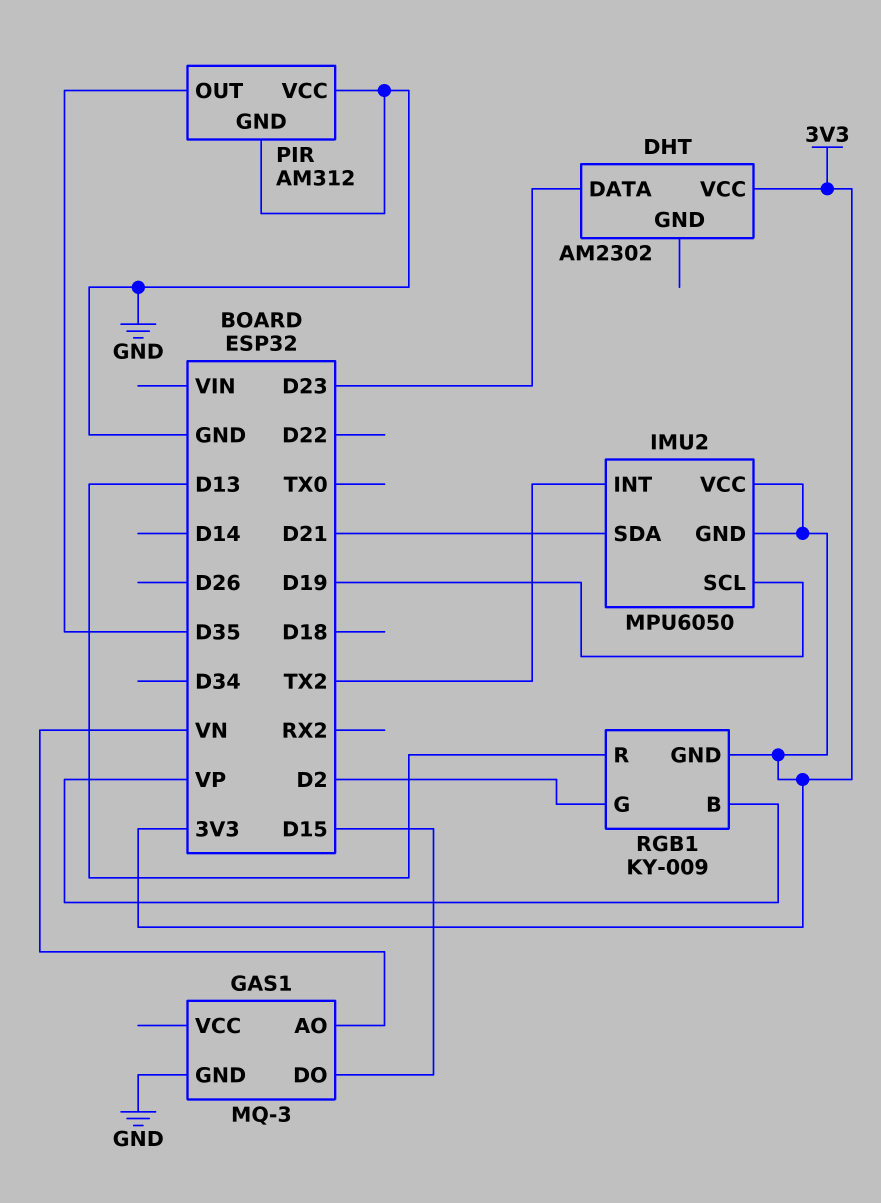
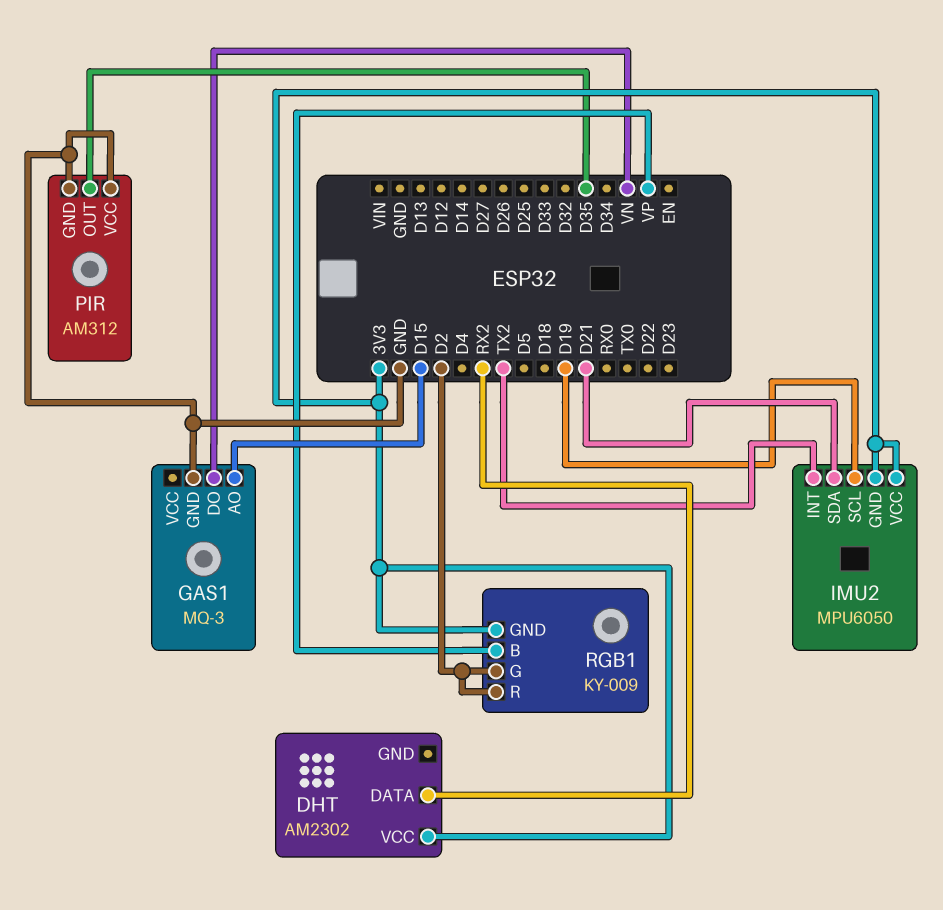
DHT pin DATA: D23 -> RX2
GAS1 pin AO: VN -> D15
GAS1 pin DO: D15 -> VN
RGB1 pin R: D13 -> D2

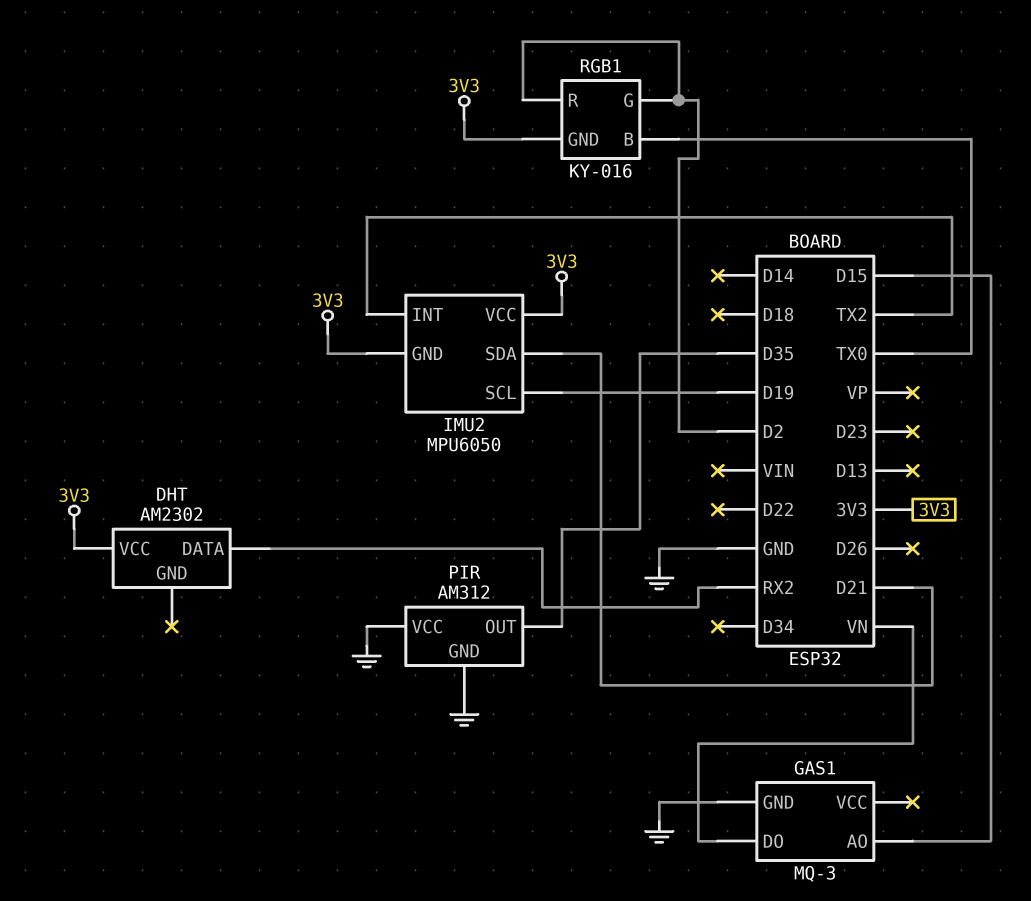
RGB1: KY-009 -> KY-016
RGB1 pin B: VP -> TX0

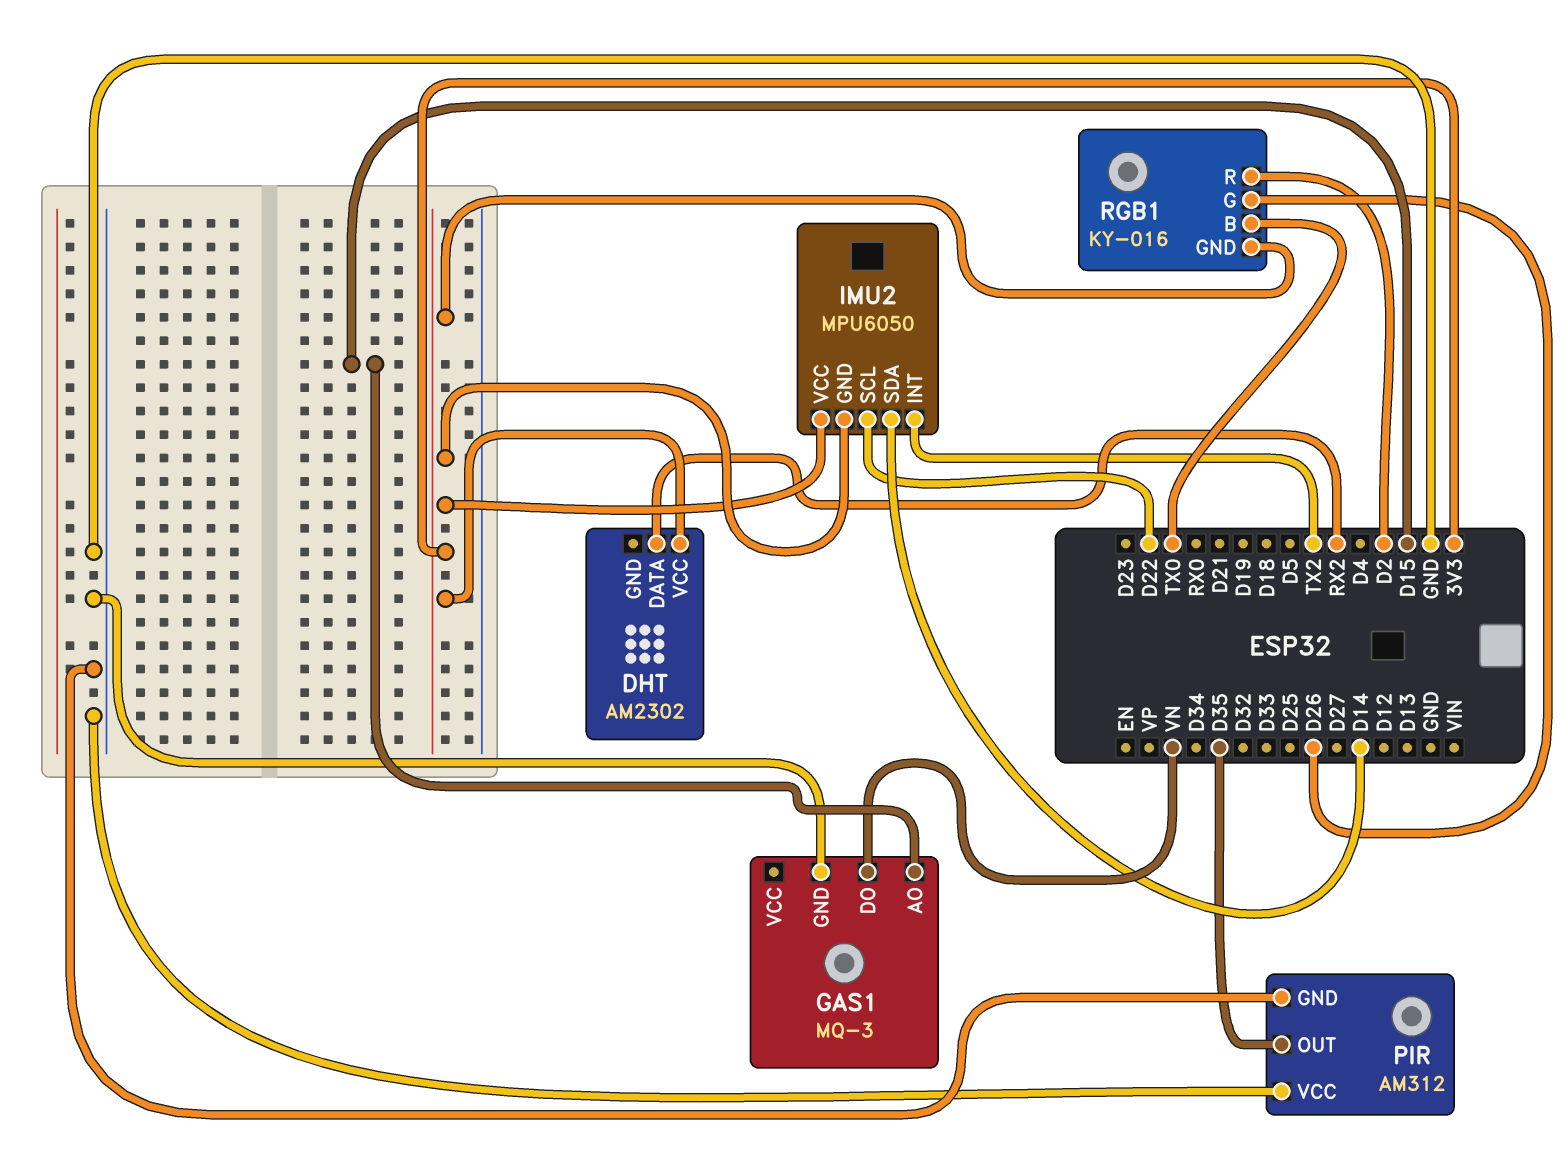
IMU2 pin SCL: D19 -> D22
IMU2 pin SDA: D21 -> D14
RGB1 pin G: D2 -> D26

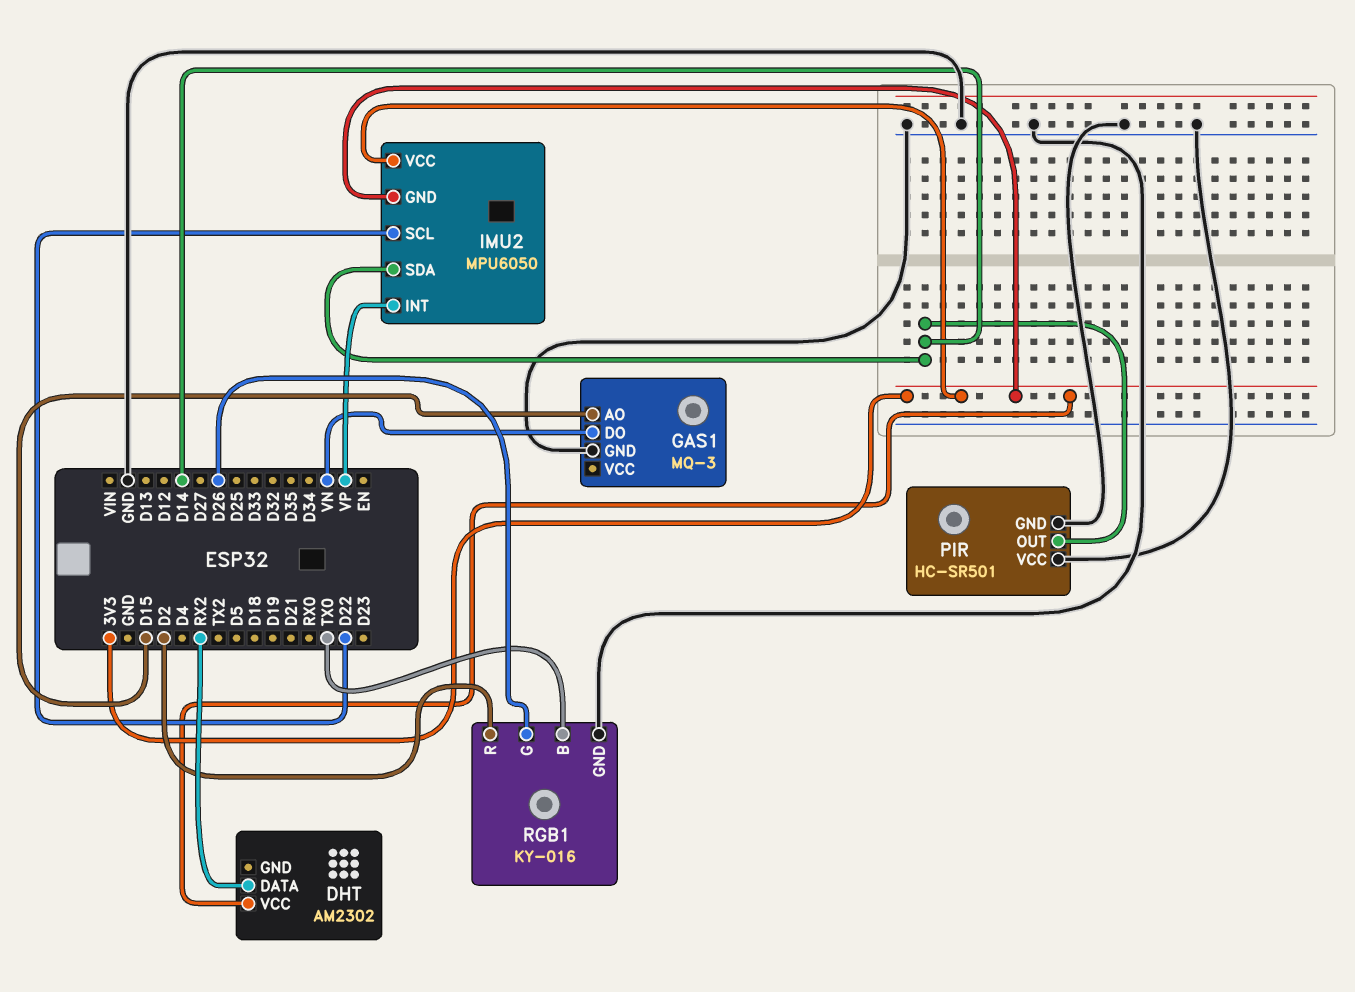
IMU2 pin INT: TX2 -> VP
PIR: AM312 -> HC-SR501
PIR pin OUT: D35 -> D14
RGB1 pin GND: 3V3 -> GND

